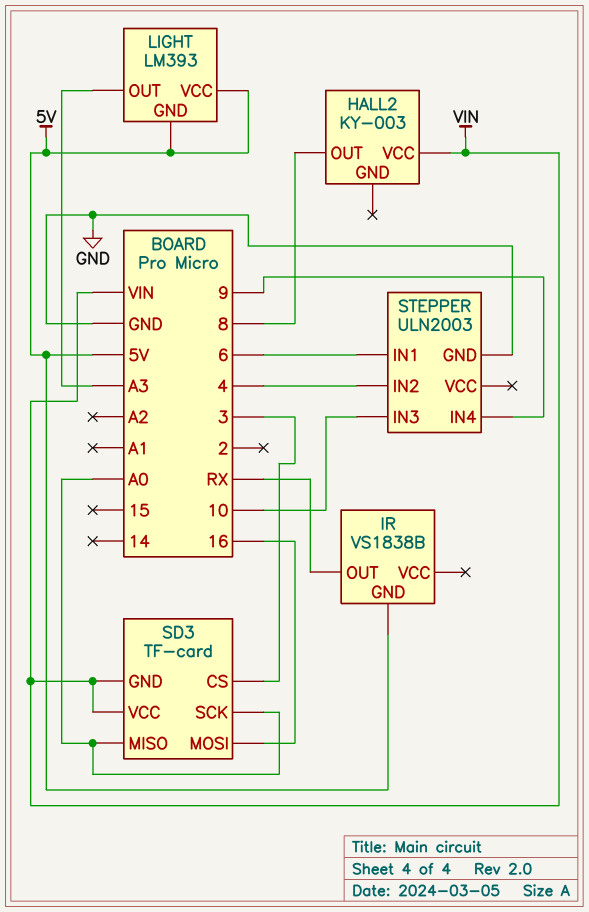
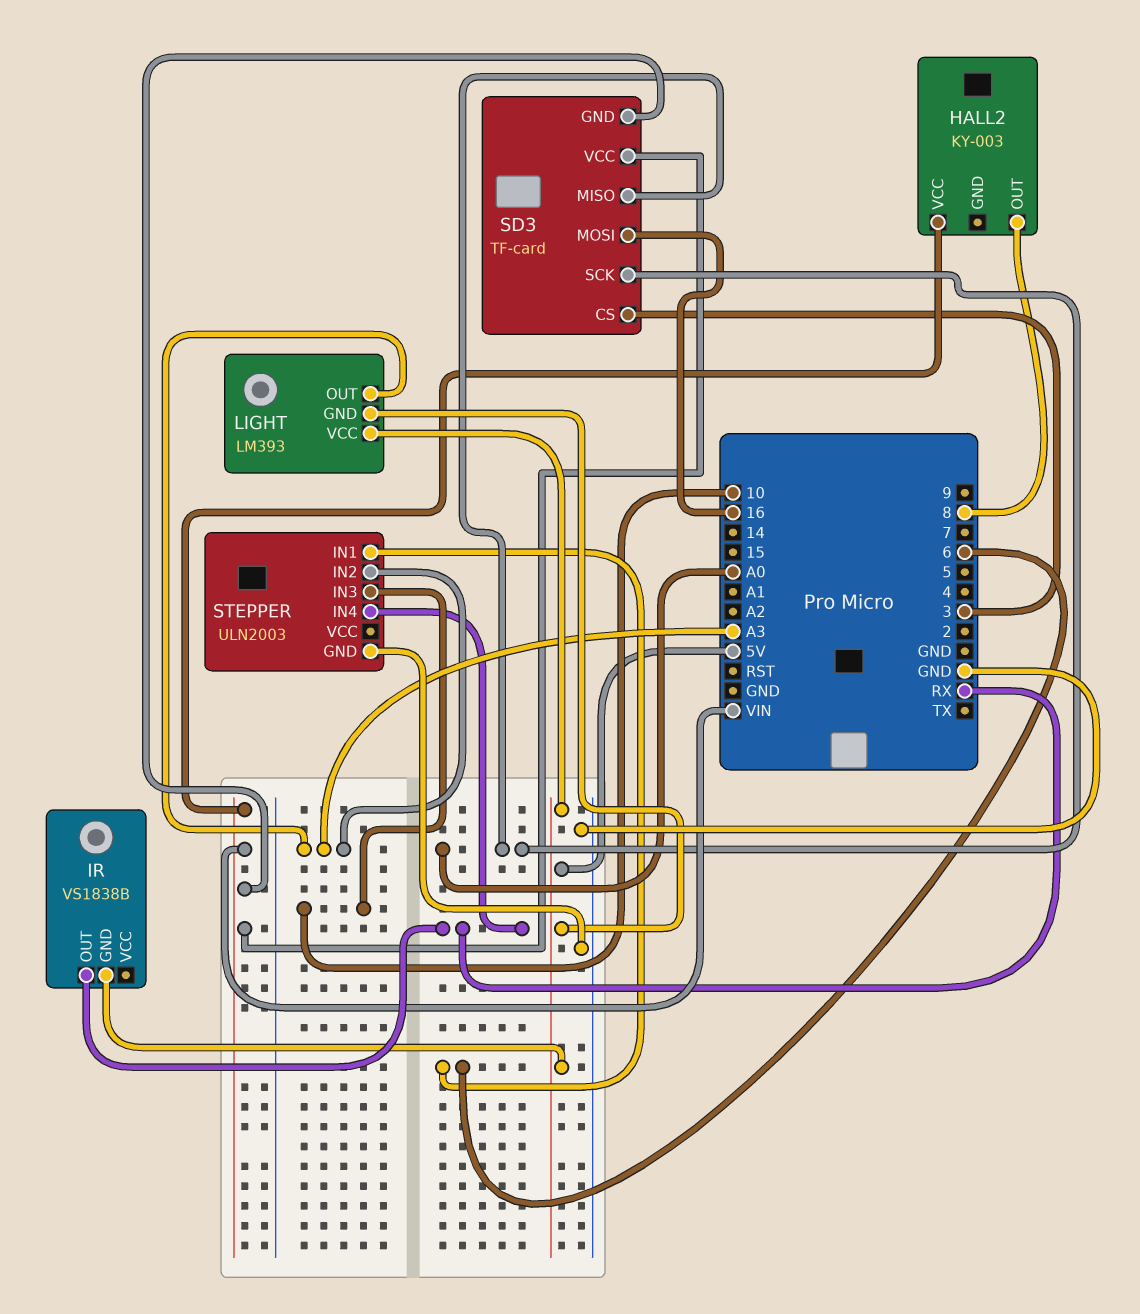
STEPPER pin IN2: 4 -> A3
STEPPER pin IN4: 9 -> RX

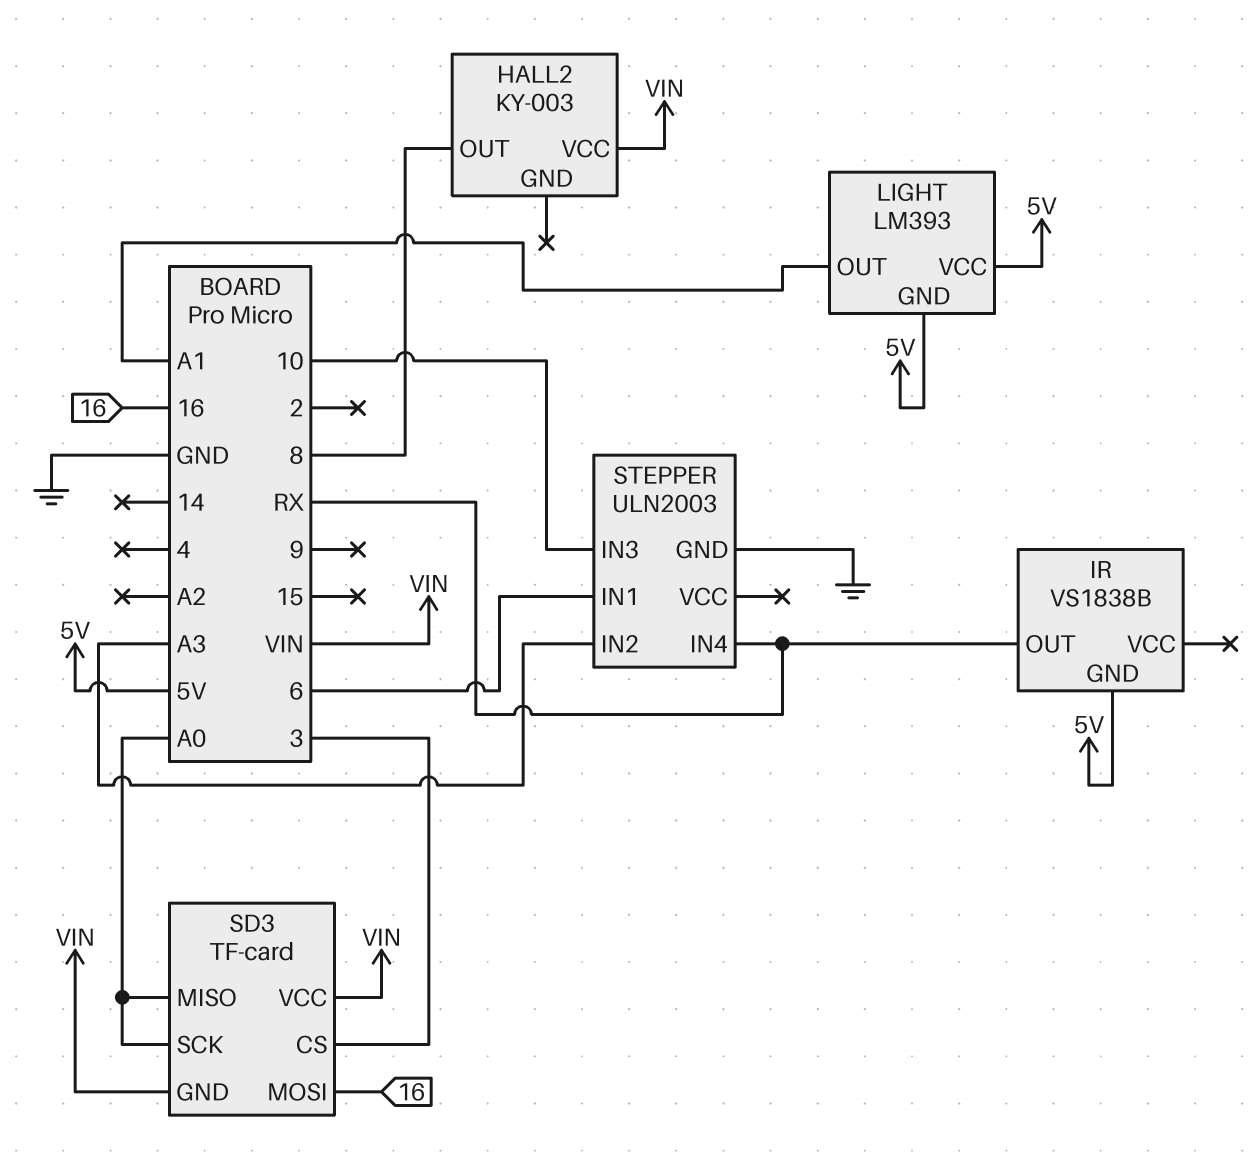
LIGHT pin OUT: A3 -> A1

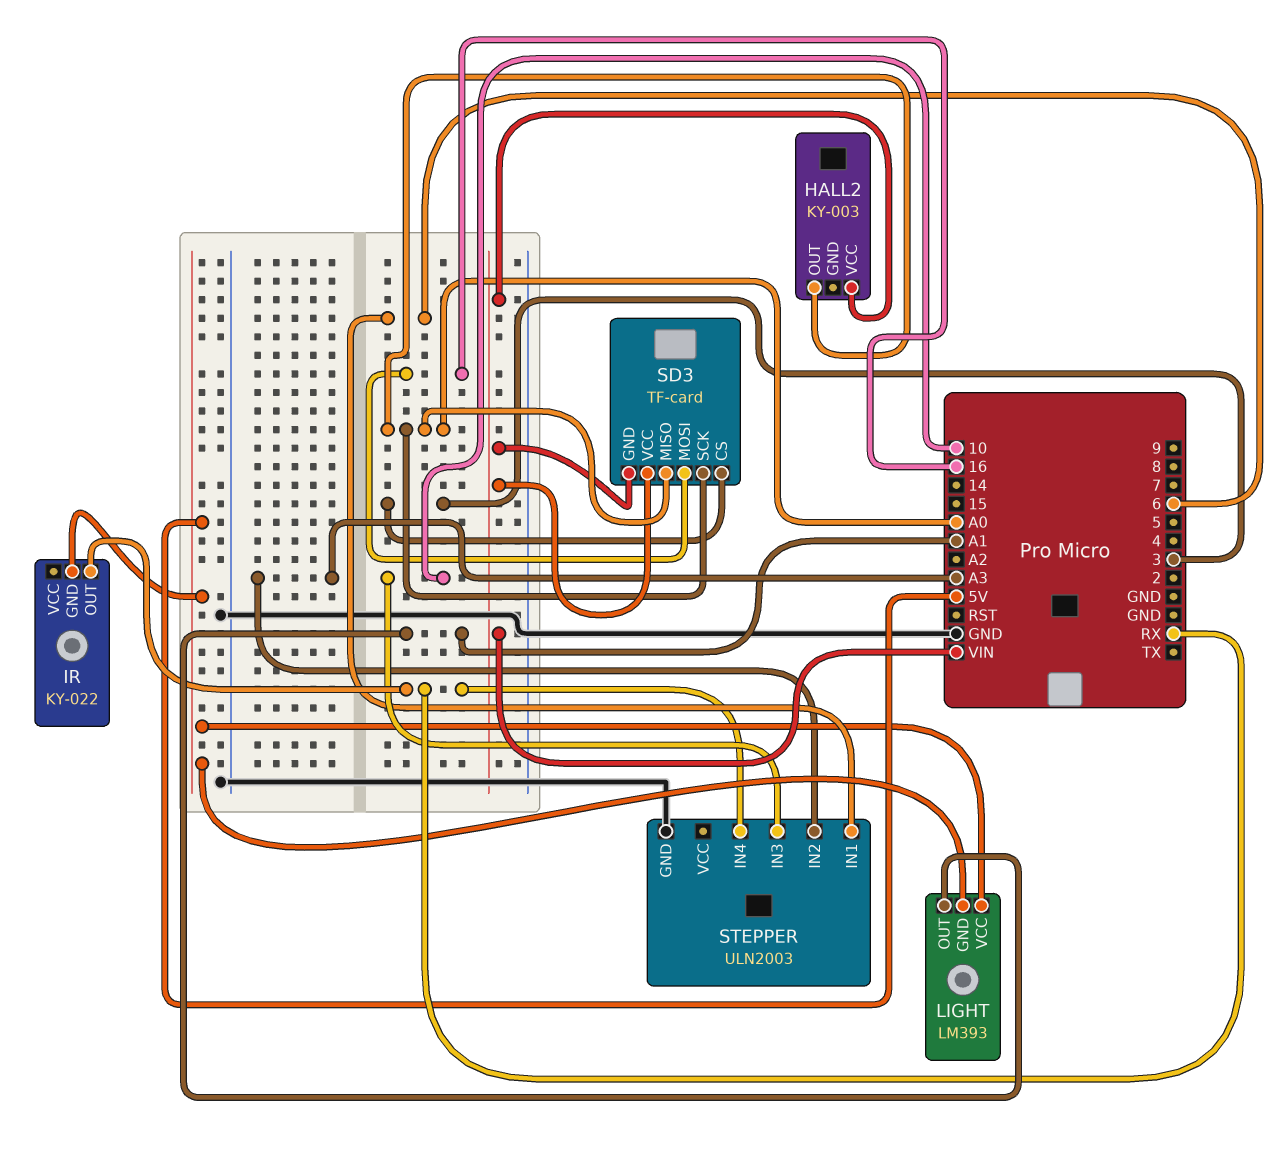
HALL2 pin OUT: 8 -> A0
IR: VS1838B -> KY-022

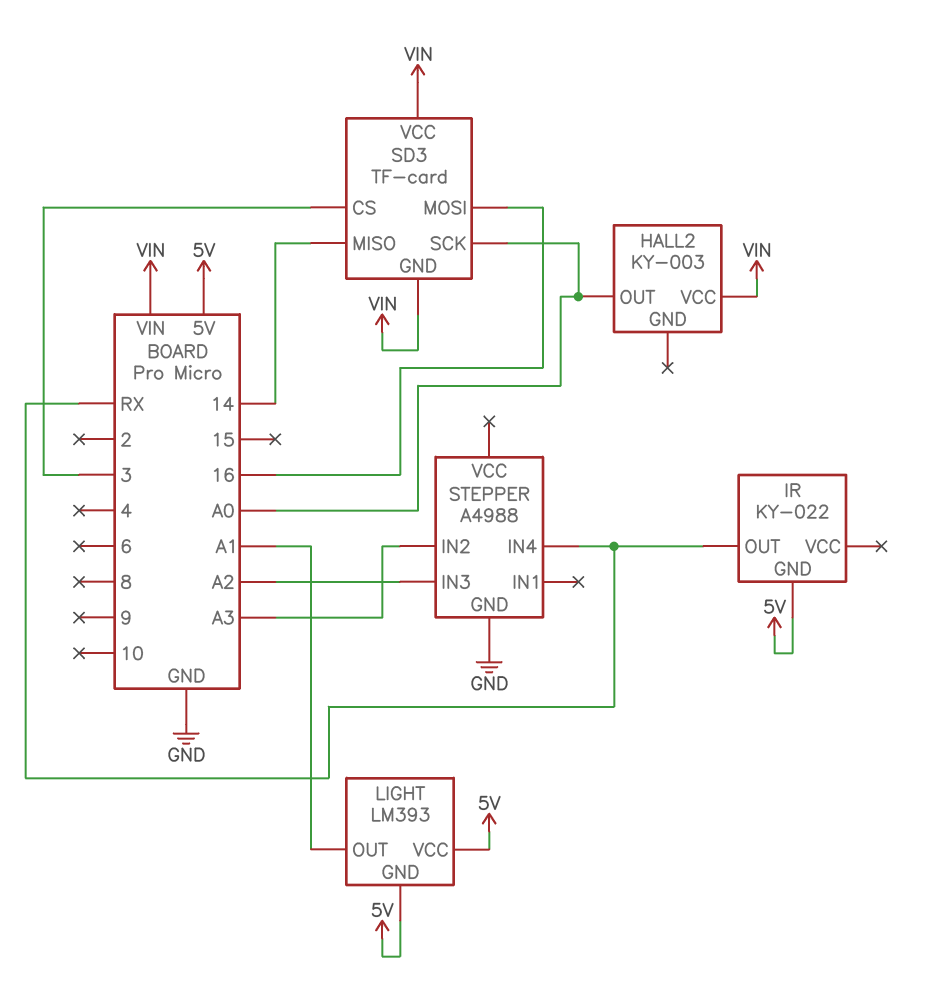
SD3 pin MISO: A0 -> 14
STEPPER: ULN2003 -> A4988
STEPPER pin IN1: 6 -> none
STEPPER pin IN3: 10 -> A2

